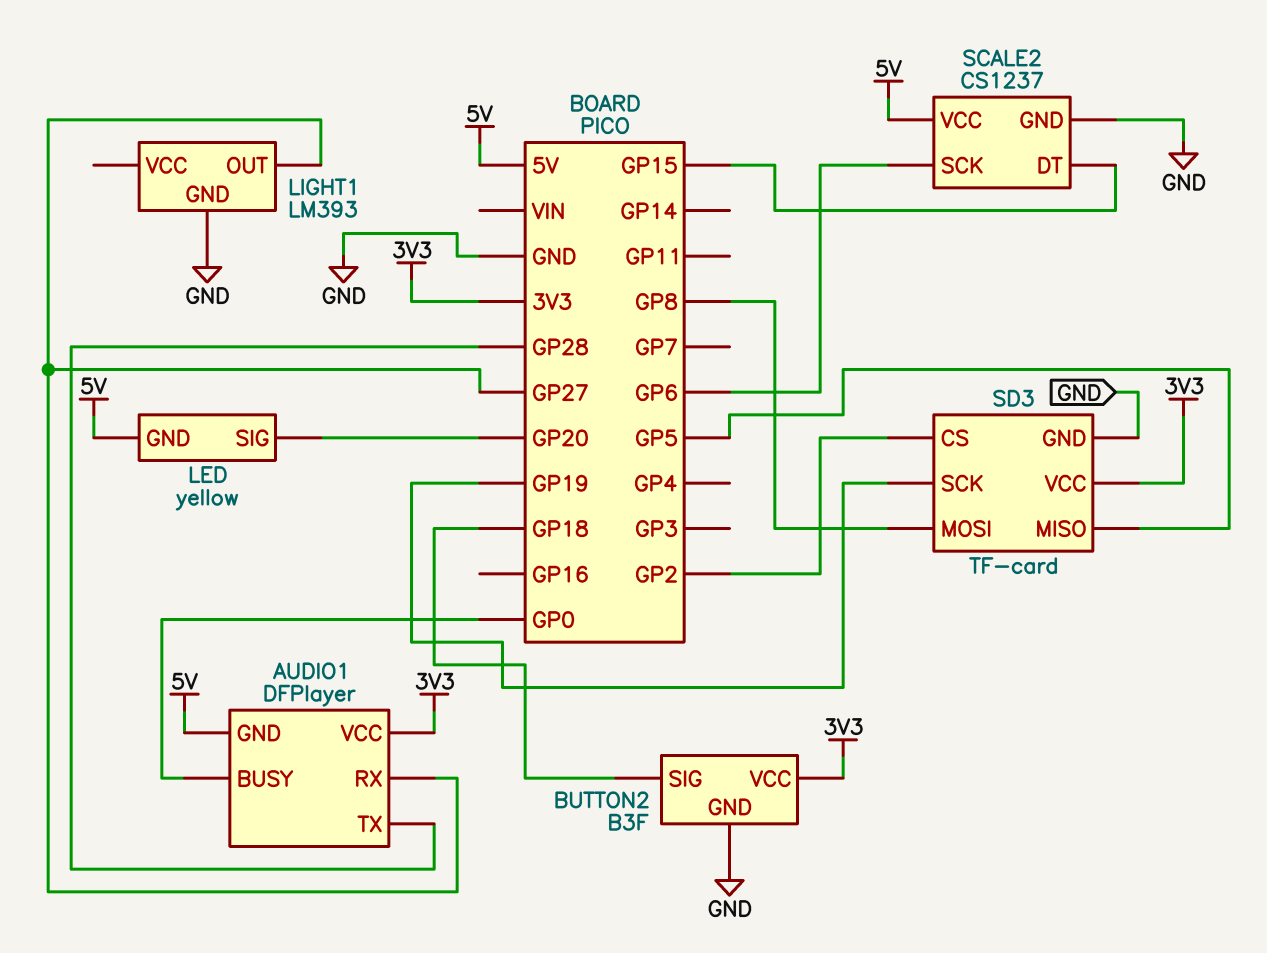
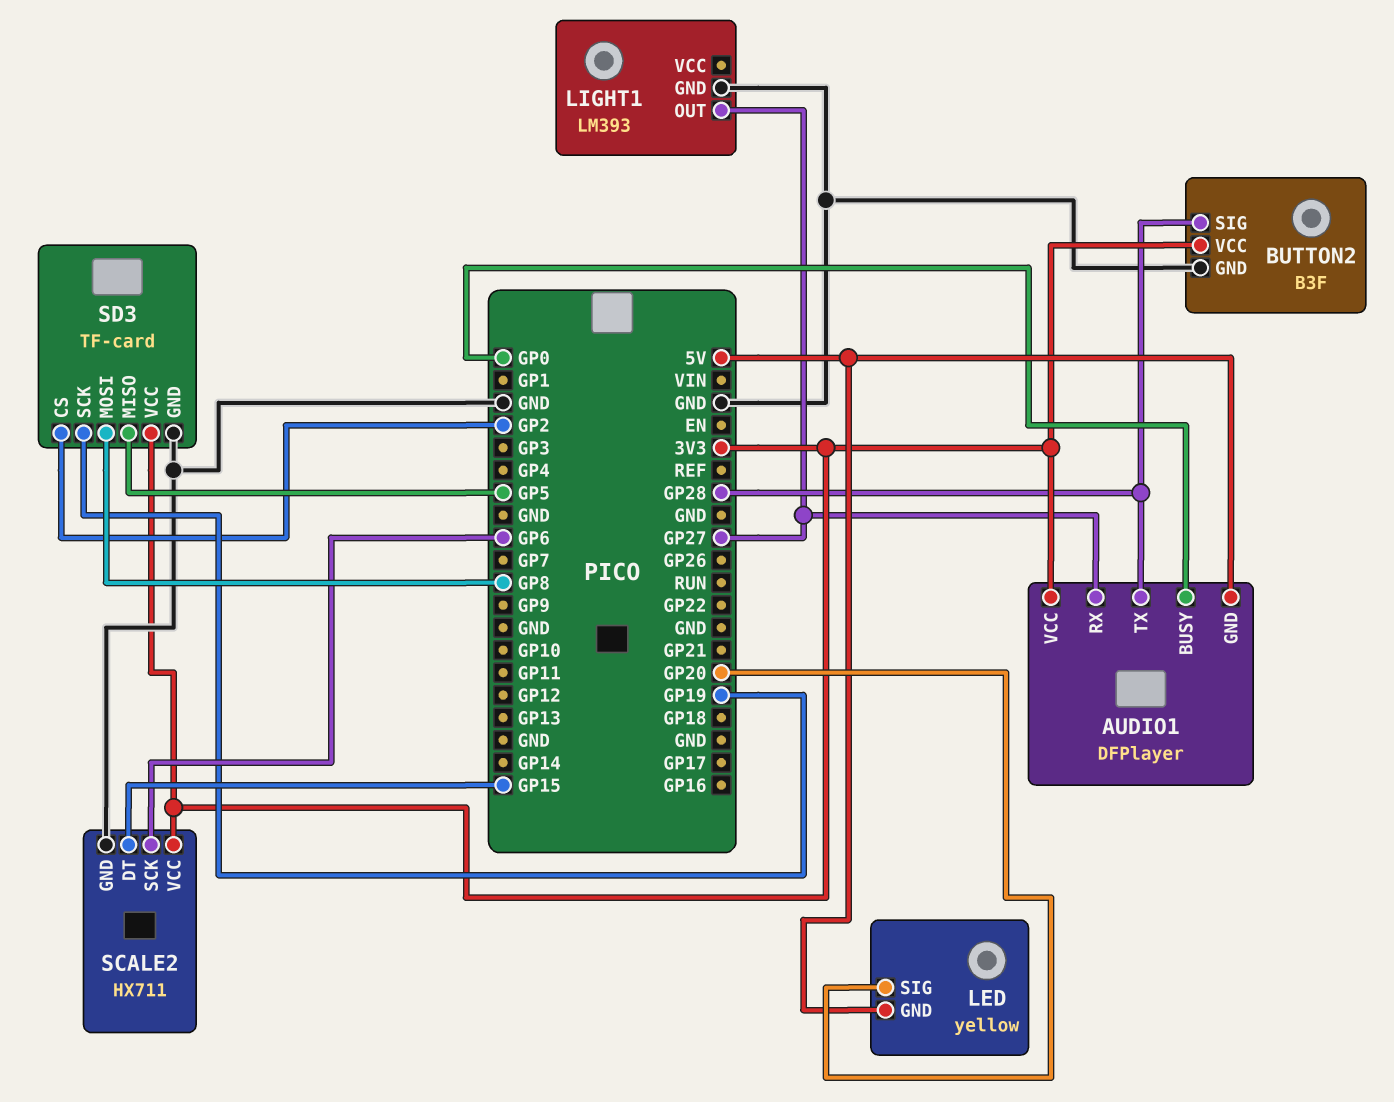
BUTTON2 pin SIG: GP18 -> GP28
SCALE2: CS1237 -> HX711
SCALE2 pin VCC: 5V -> 3V3

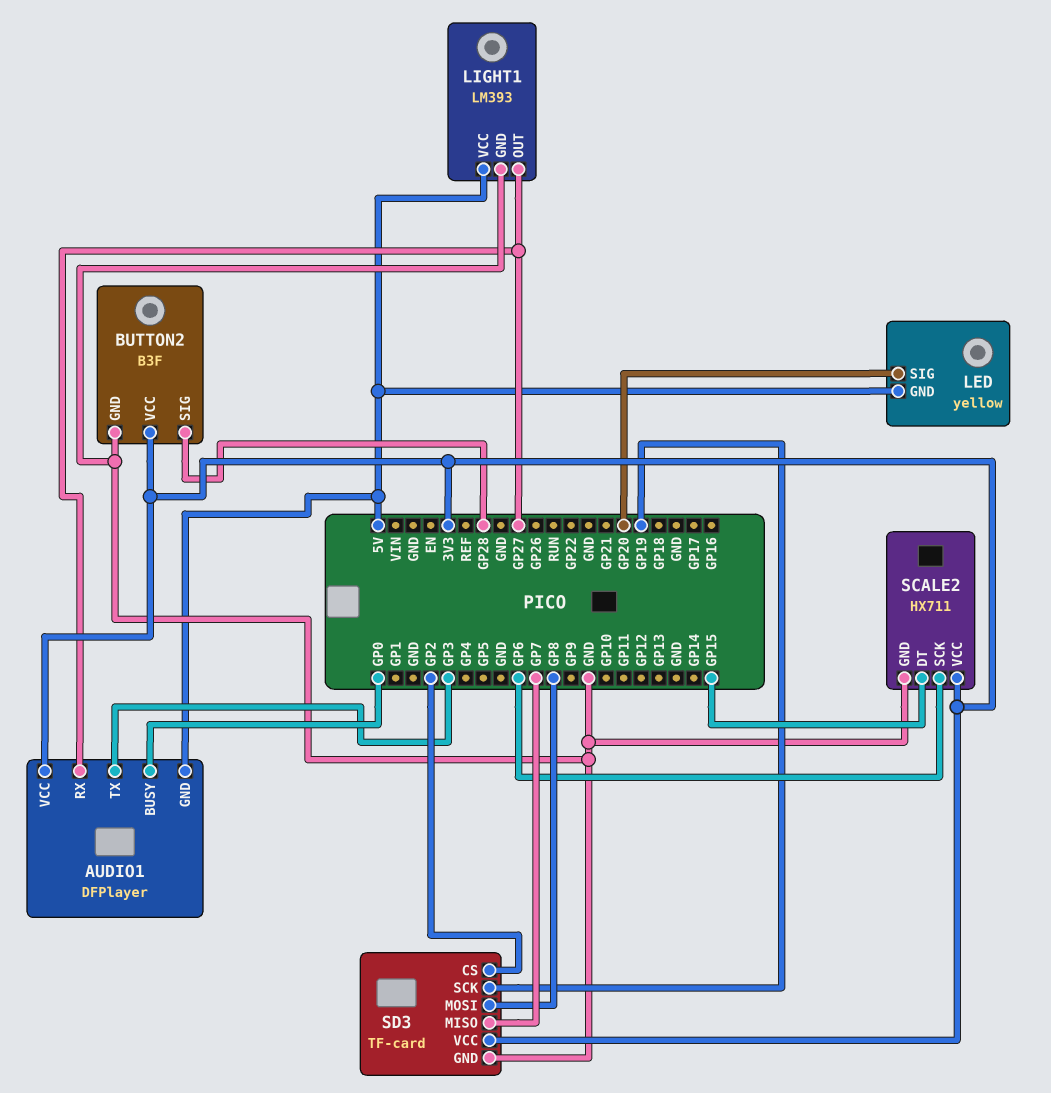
AUDIO1 pin TX: GP28 -> GP3
LIGHT1 pin VCC: none -> 5V
SD3 pin MISO: GP5 -> GP7

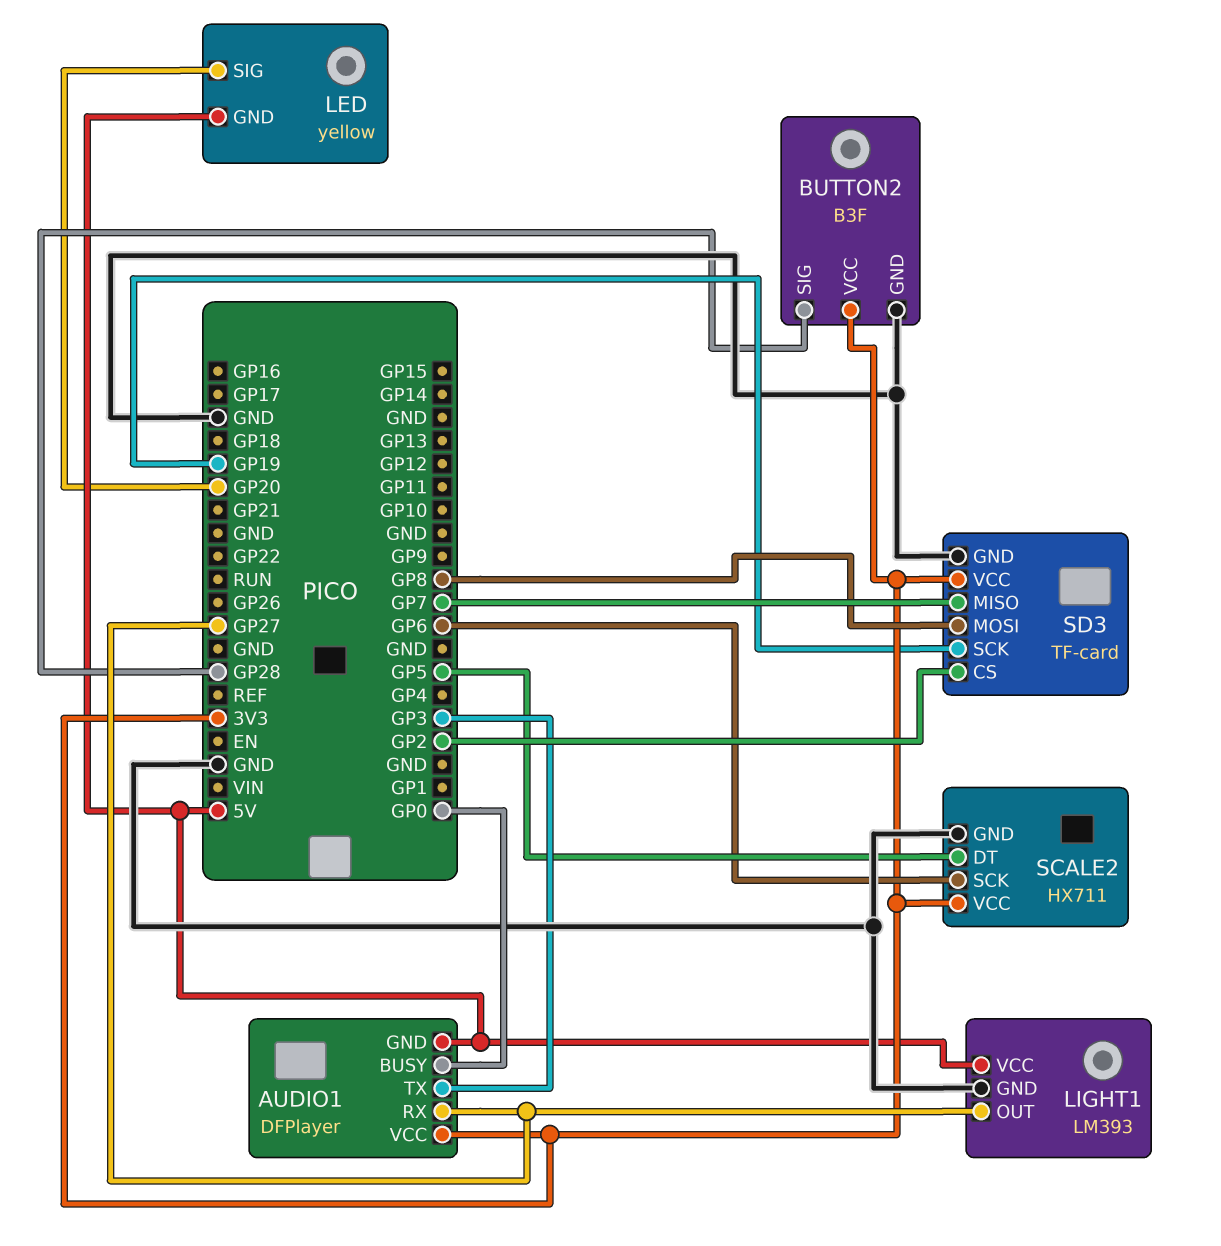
SCALE2 pin DT: GP15 -> GP5

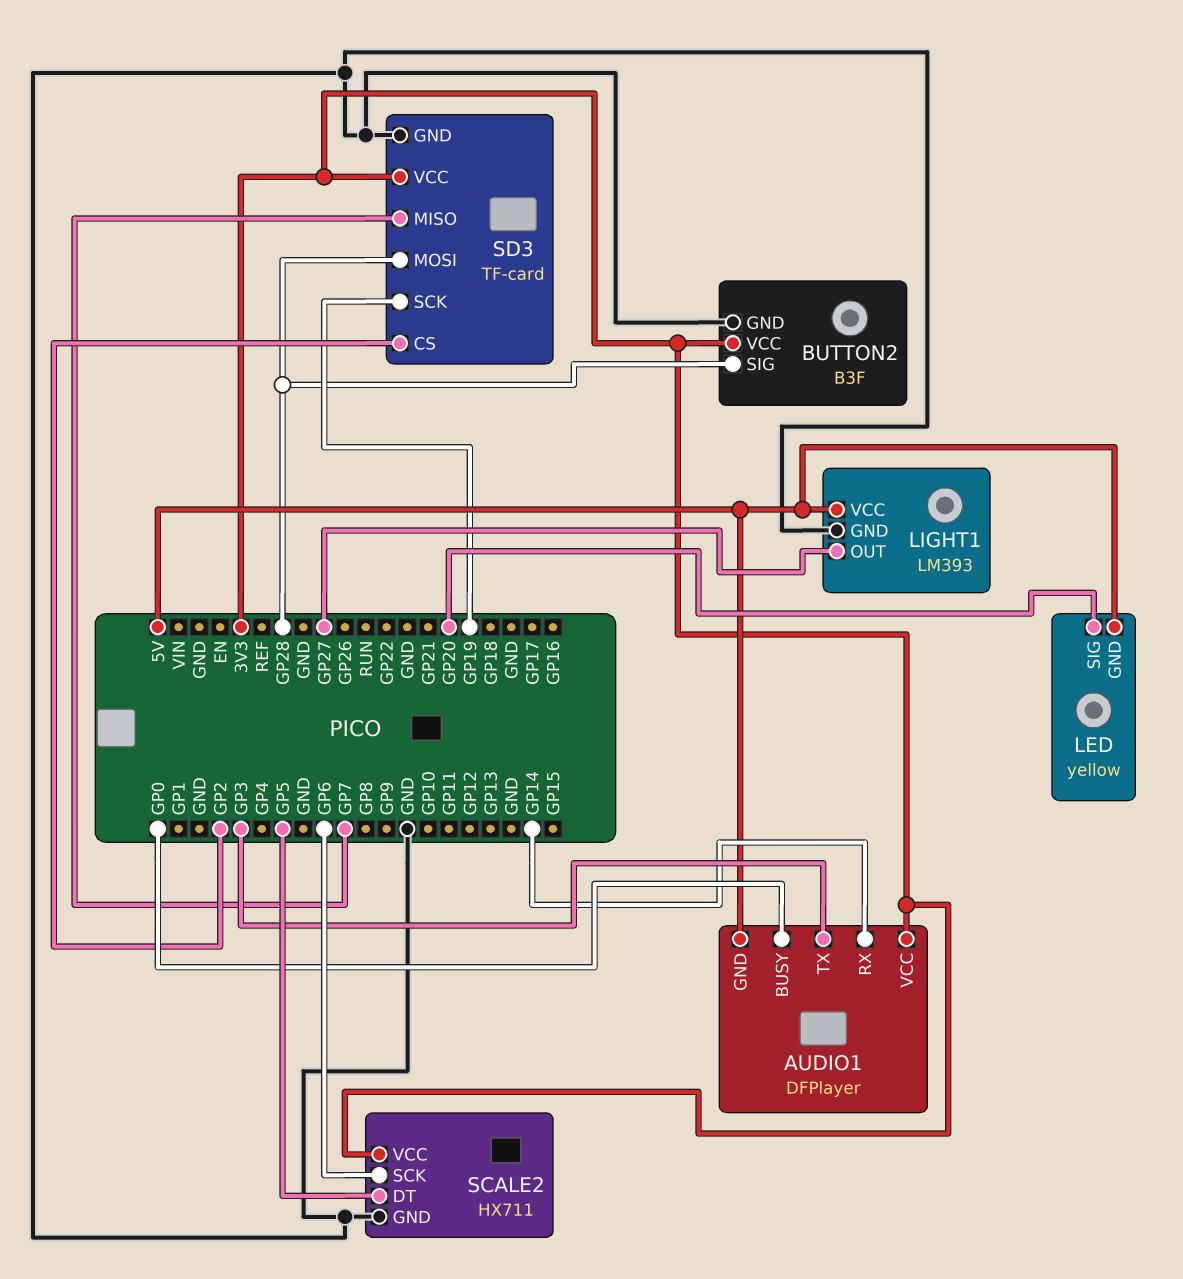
AUDIO1 pin RX: GP27 -> GP14
SD3 pin MOSI: GP8 -> GP28

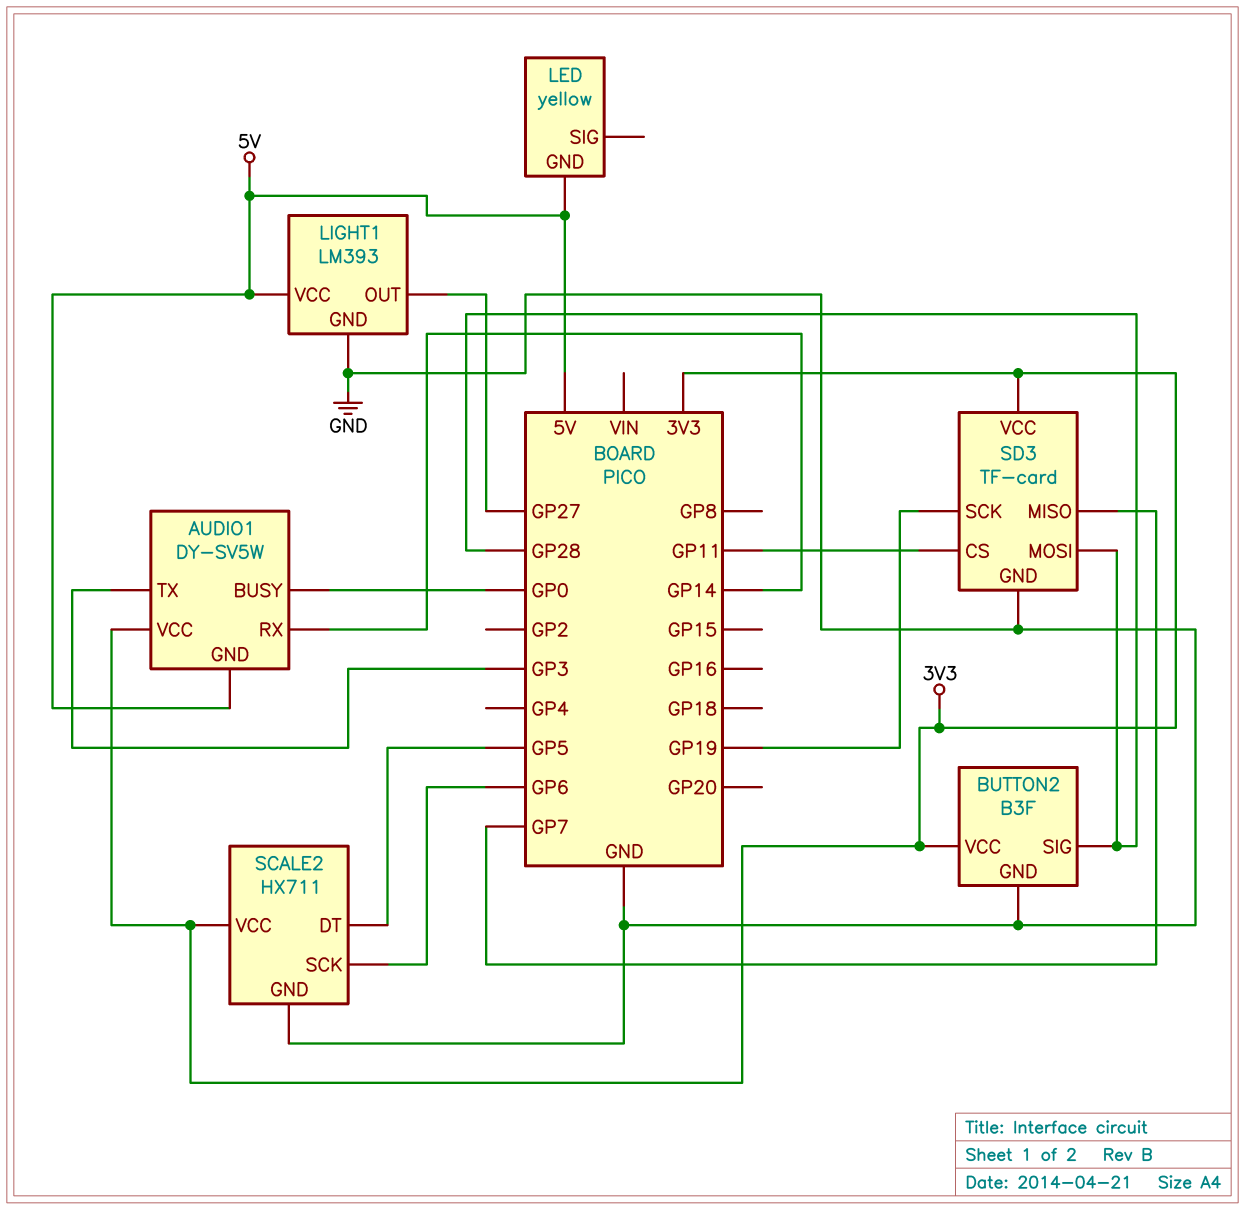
AUDIO1: DFPlayer -> DY-SV5W
LED pin SIG: GP20 -> none
SD3 pin CS: GP2 -> GP11

